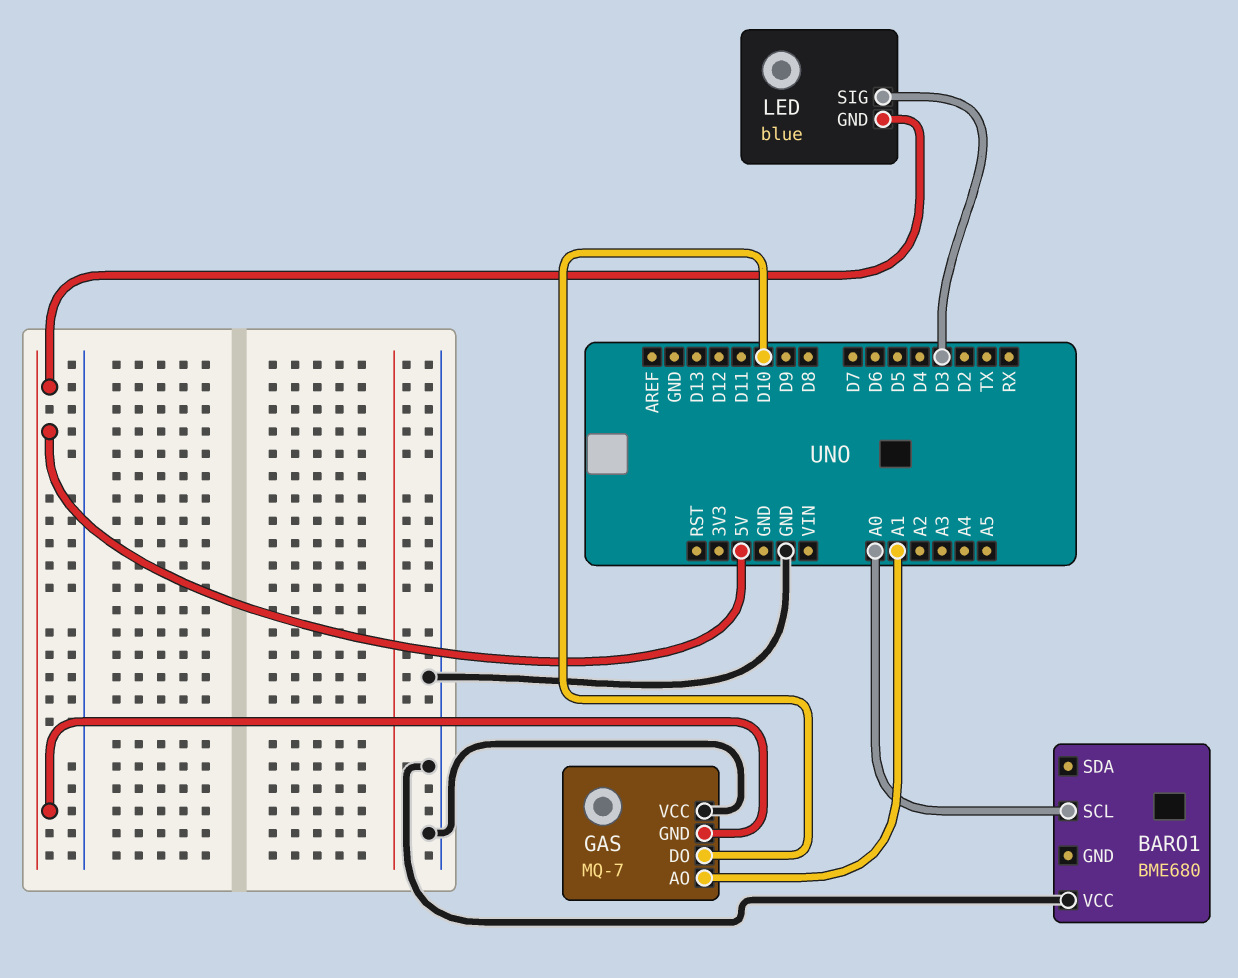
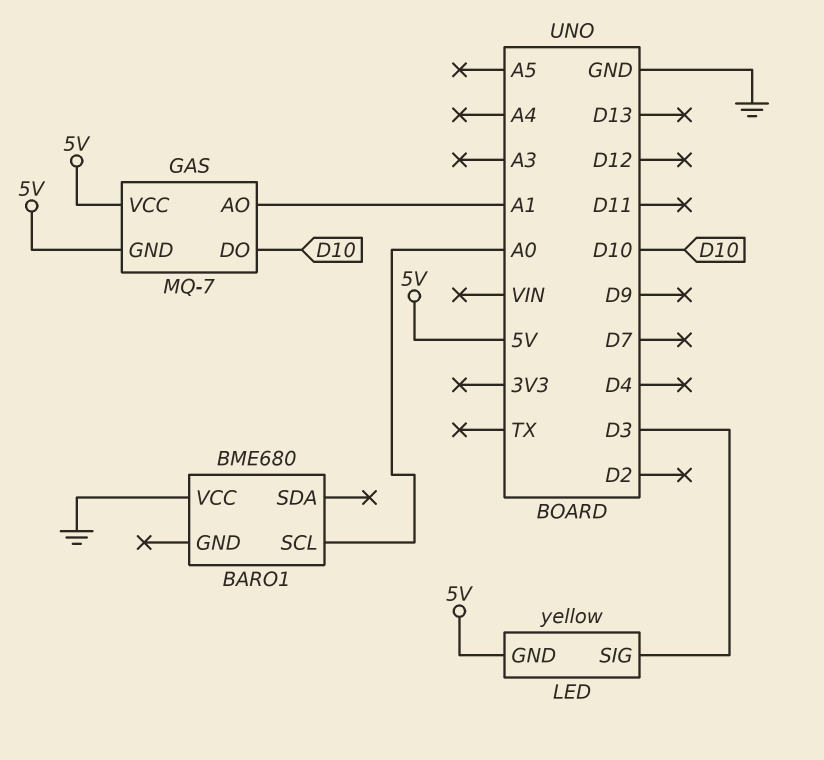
GAS pin VCC: GND -> 5V
LED: blue -> yellow

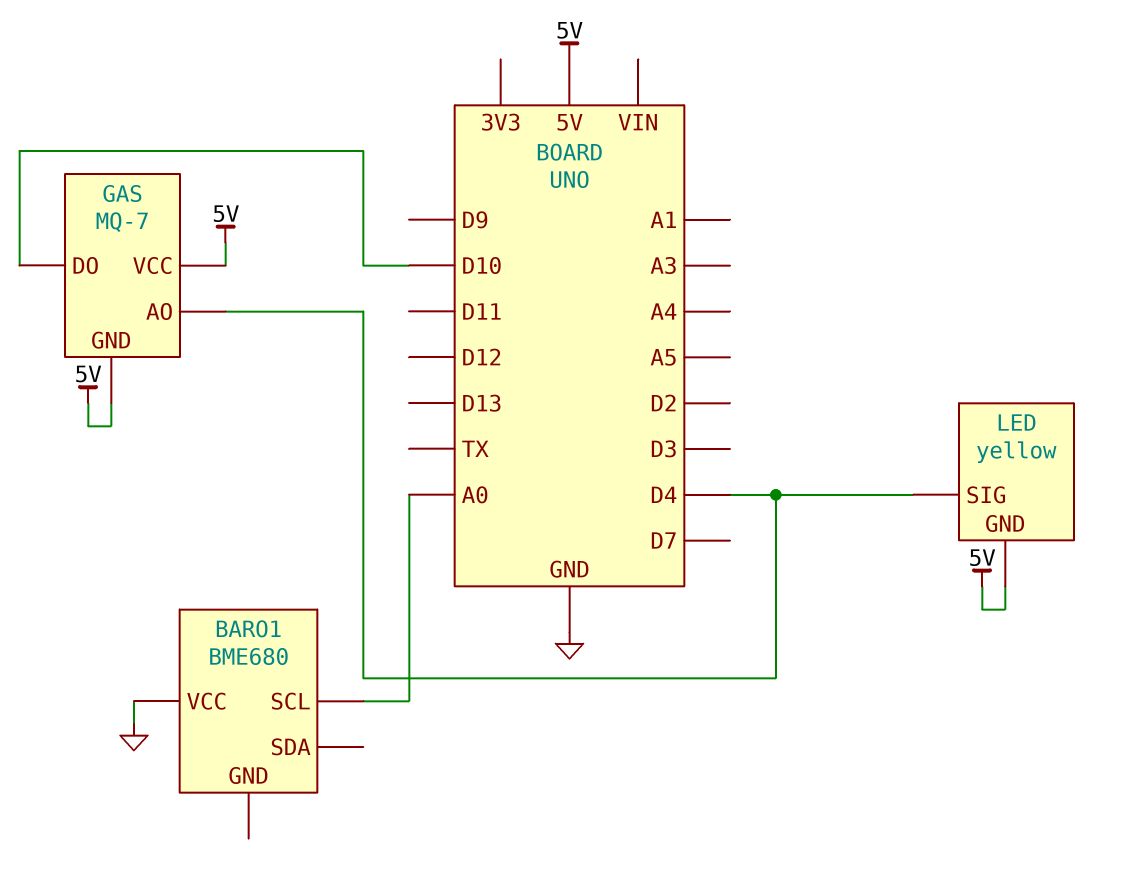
GAS pin AO: A1 -> D4
LED pin SIG: D3 -> D4

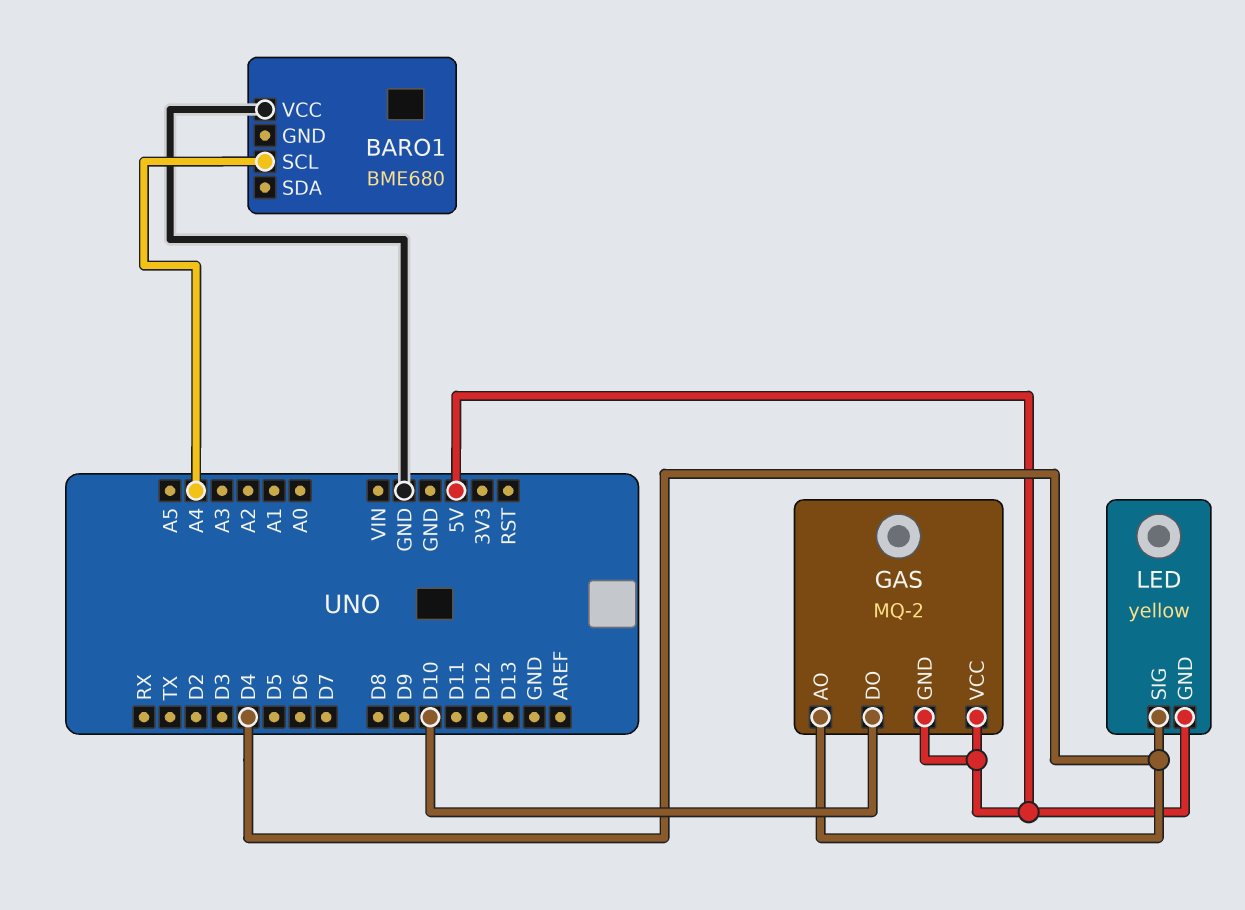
BARO1 pin SCL: A0 -> A4
GAS: MQ-7 -> MQ-2

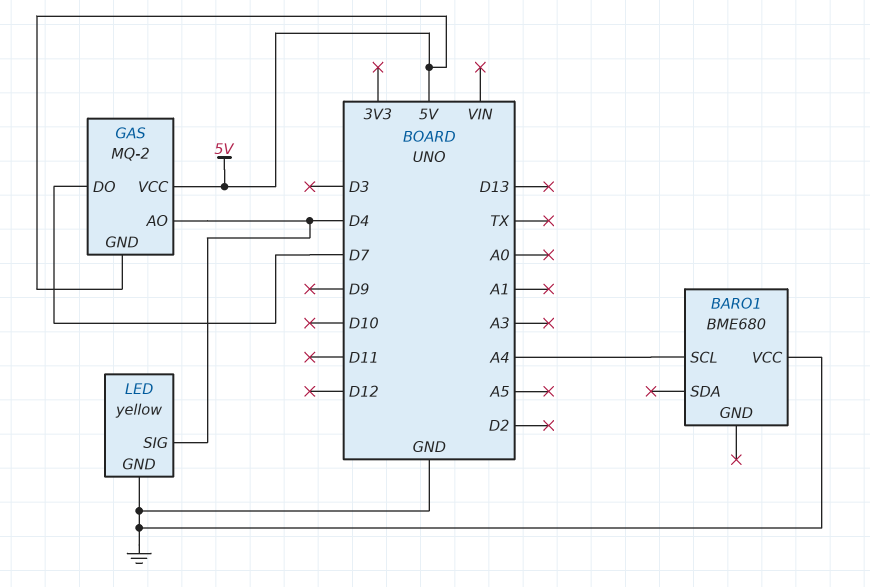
GAS pin DO: D10 -> D7
LED pin GND: 5V -> GND

